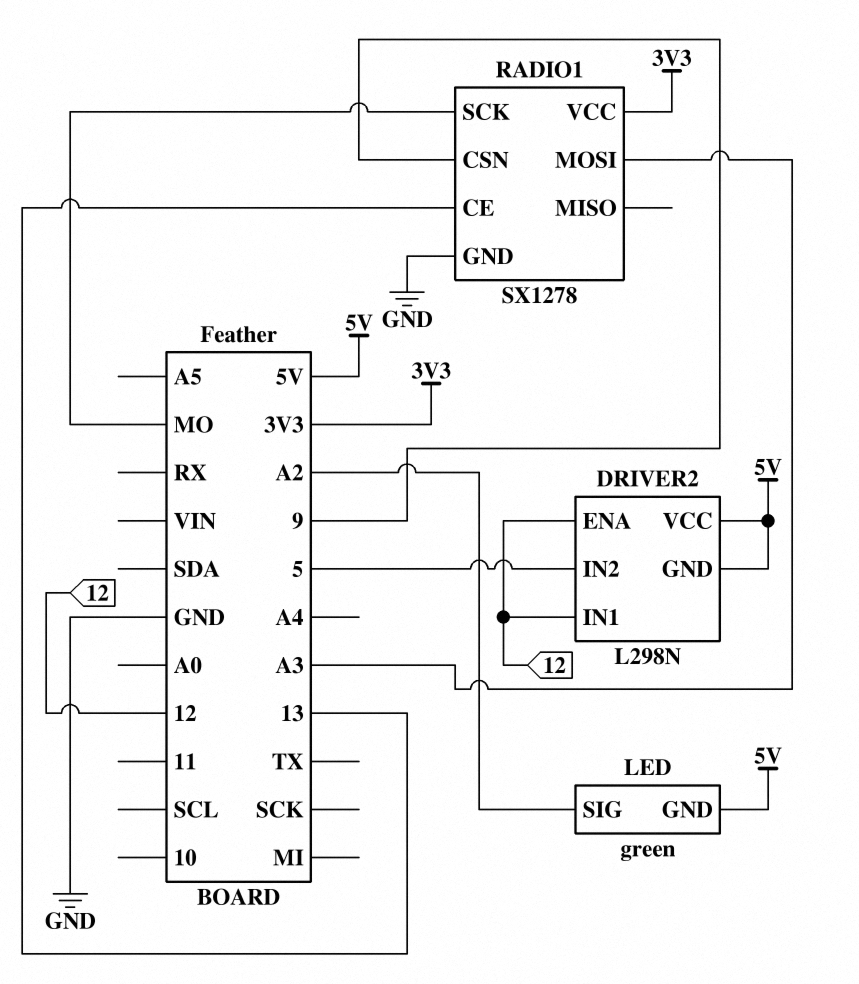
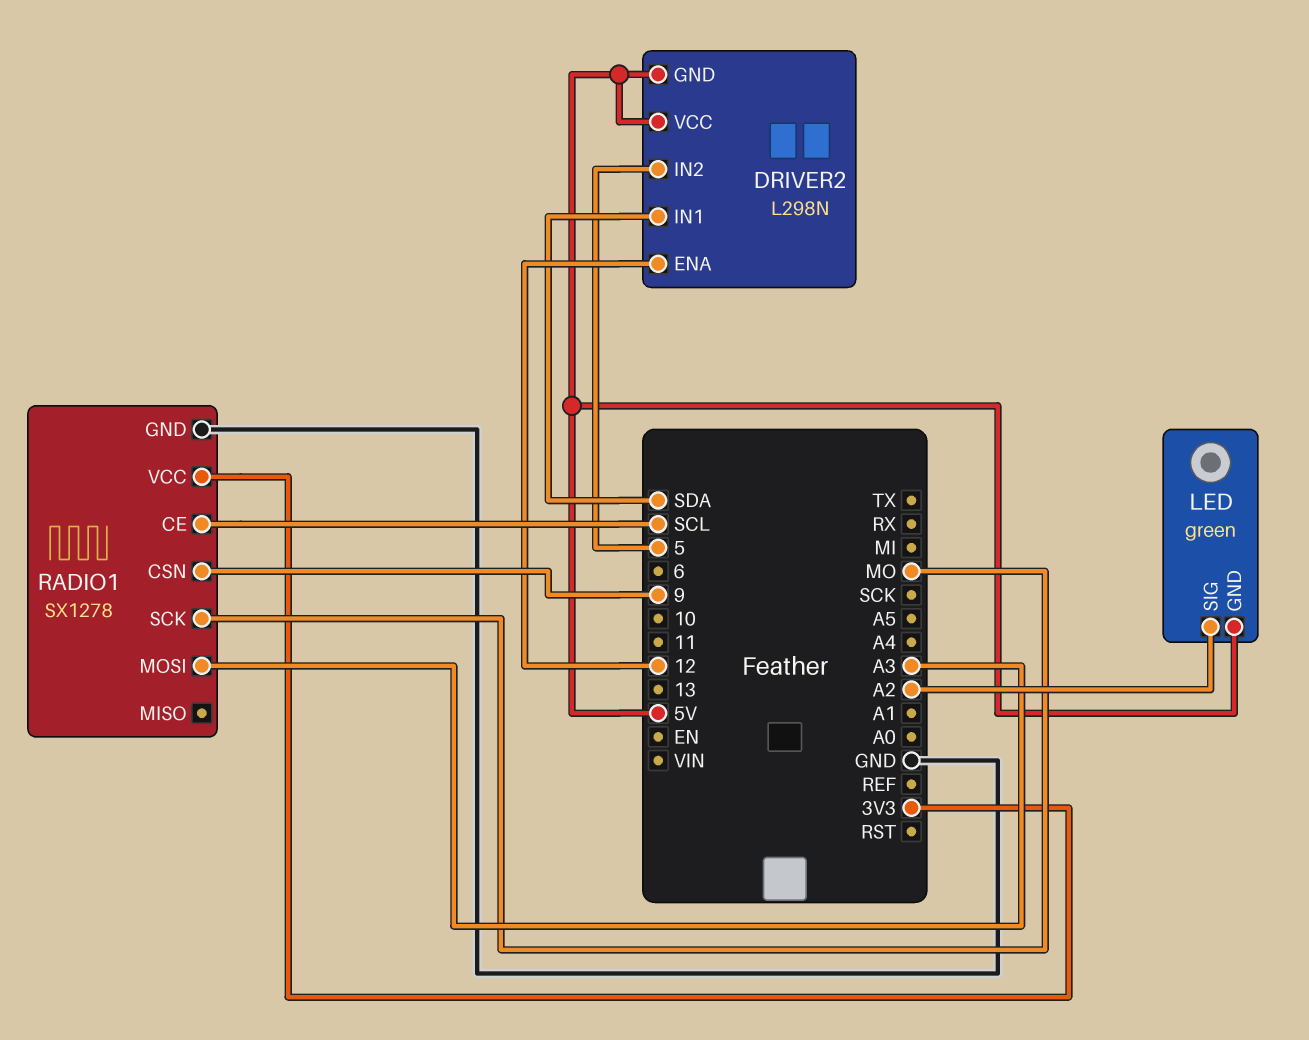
DRIVER2 pin IN1: 12 -> SDA
RADIO1 pin CE: 13 -> SCL

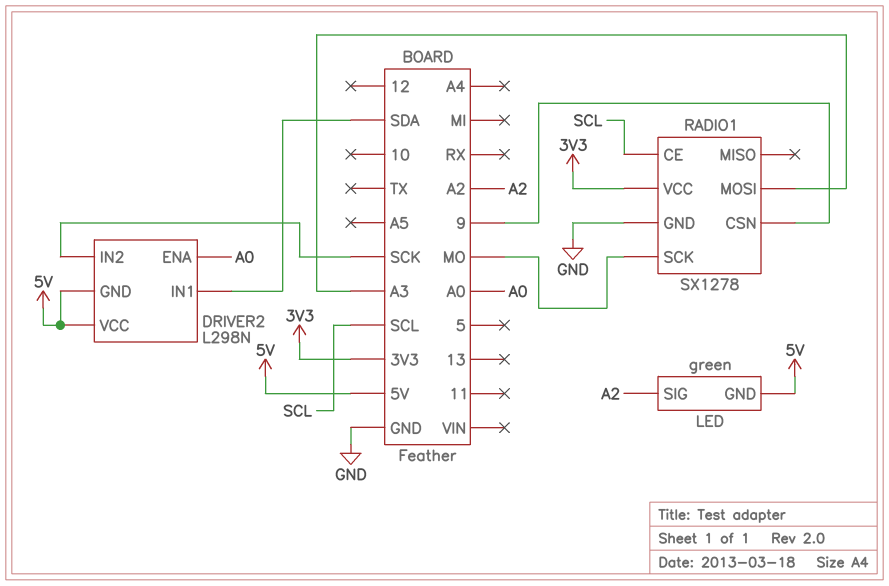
DRIVER2 pin ENA: 12 -> A0
DRIVER2 pin IN2: 5 -> SCK

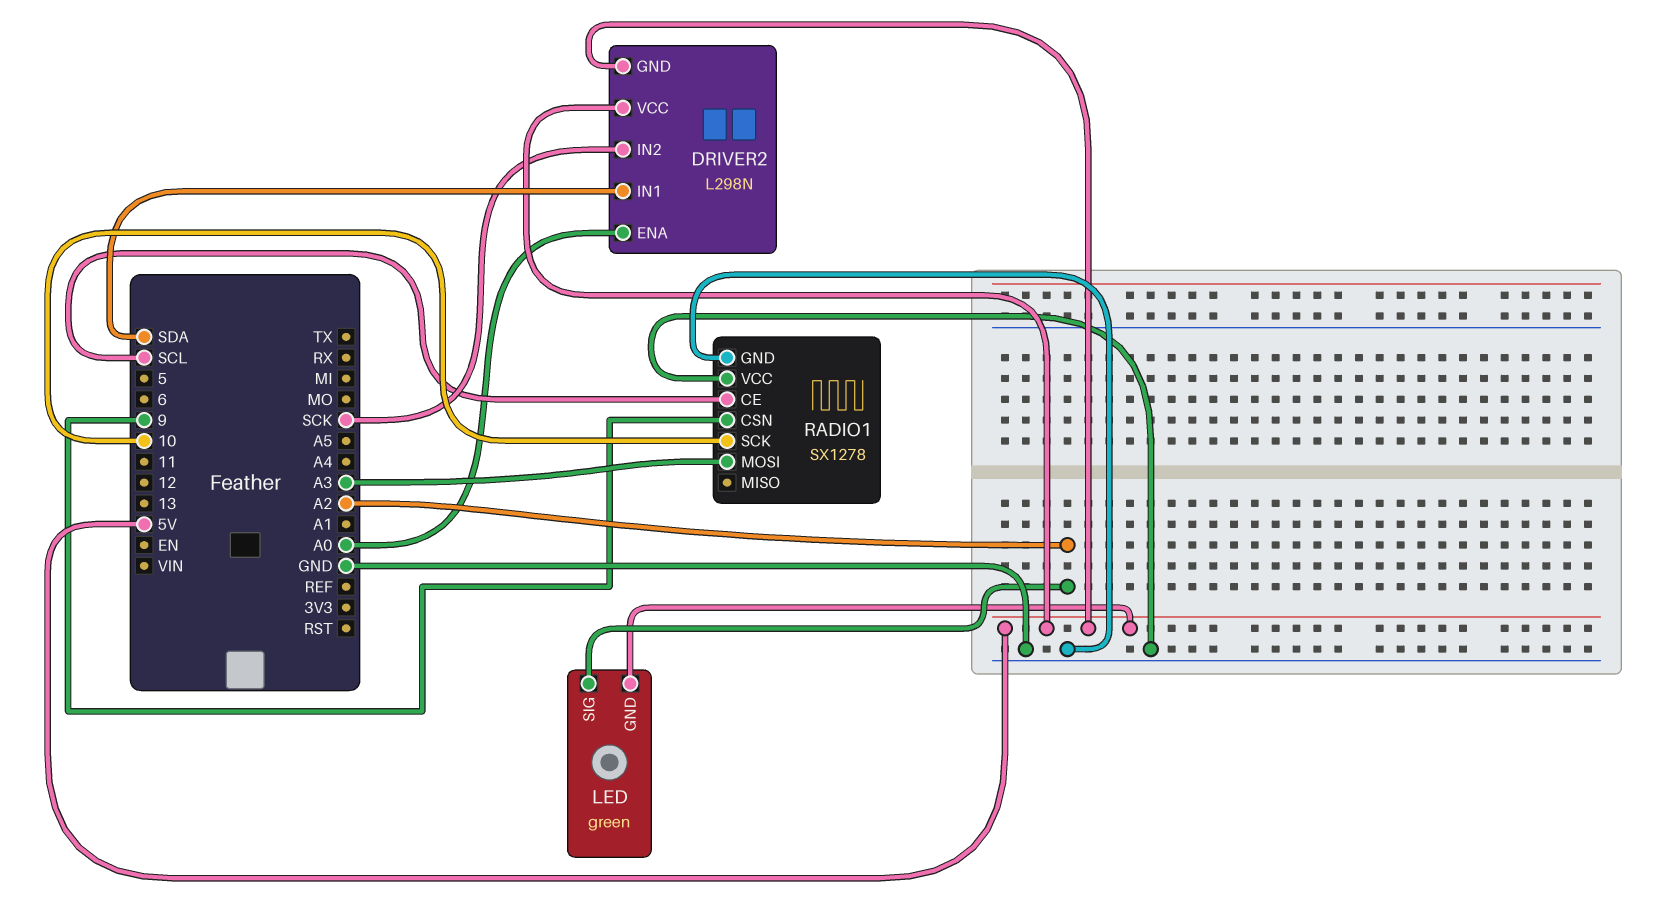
RADIO1 pin SCK: MO -> 10
RADIO1 pin VCC: 3V3 -> GND

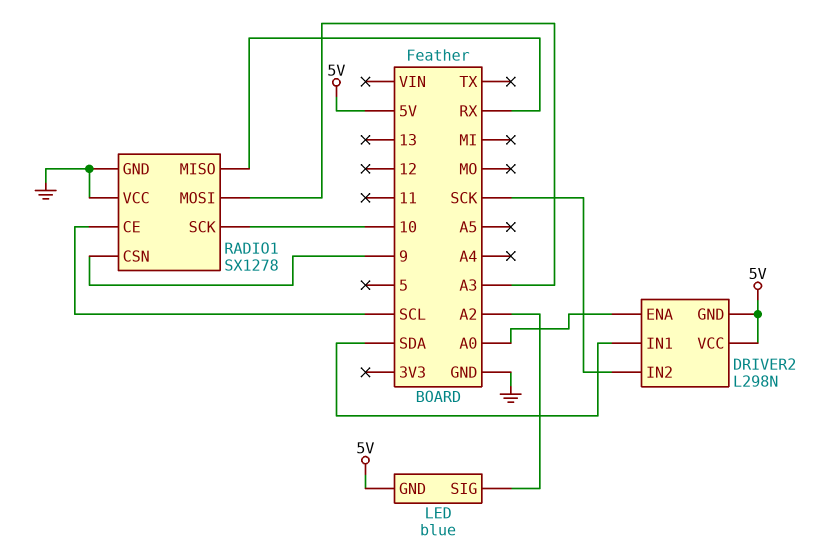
LED: green -> blue
RADIO1 pin MISO: none -> RX

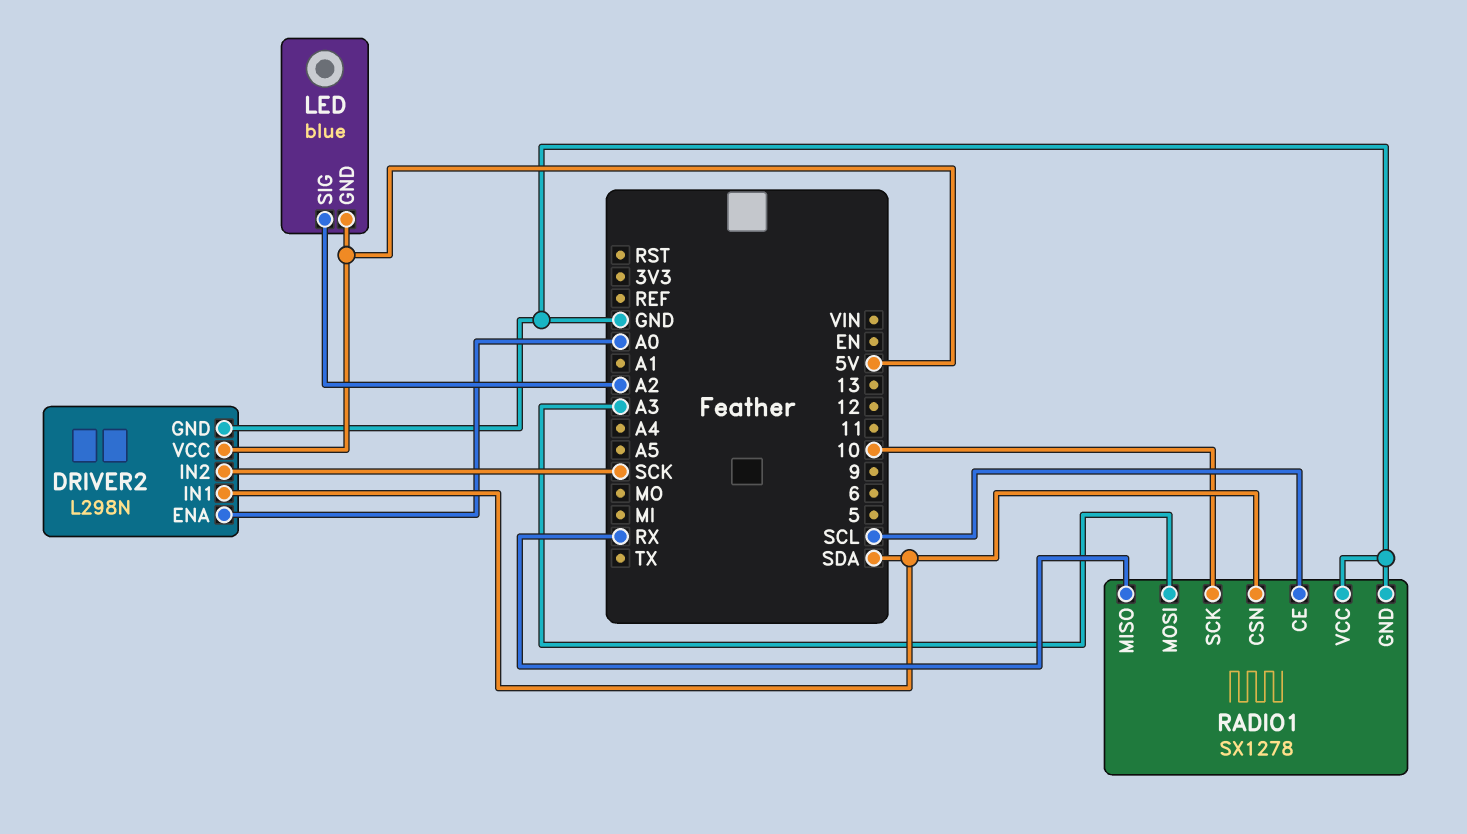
DRIVER2 pin GND: 5V -> GND
RADIO1 pin CSN: 9 -> SDA

